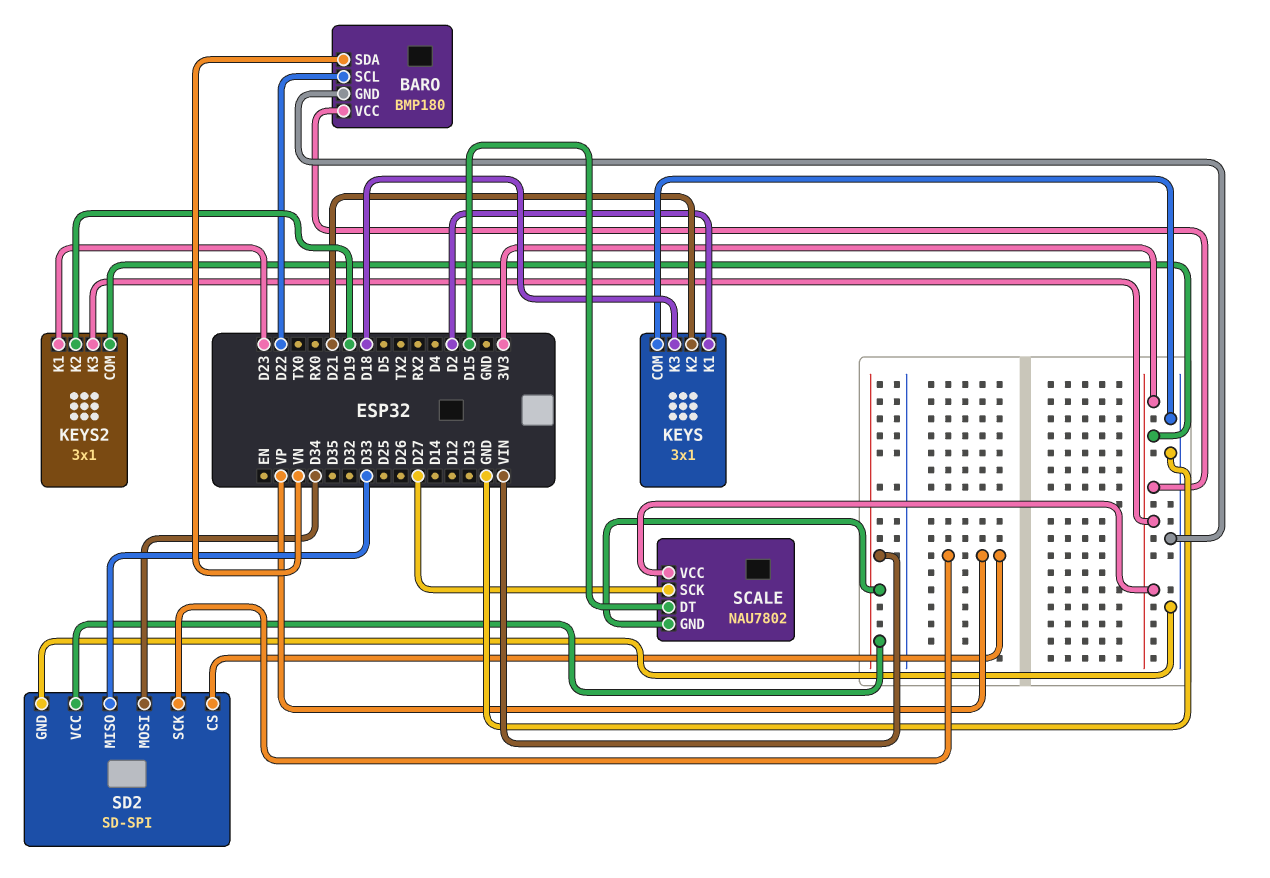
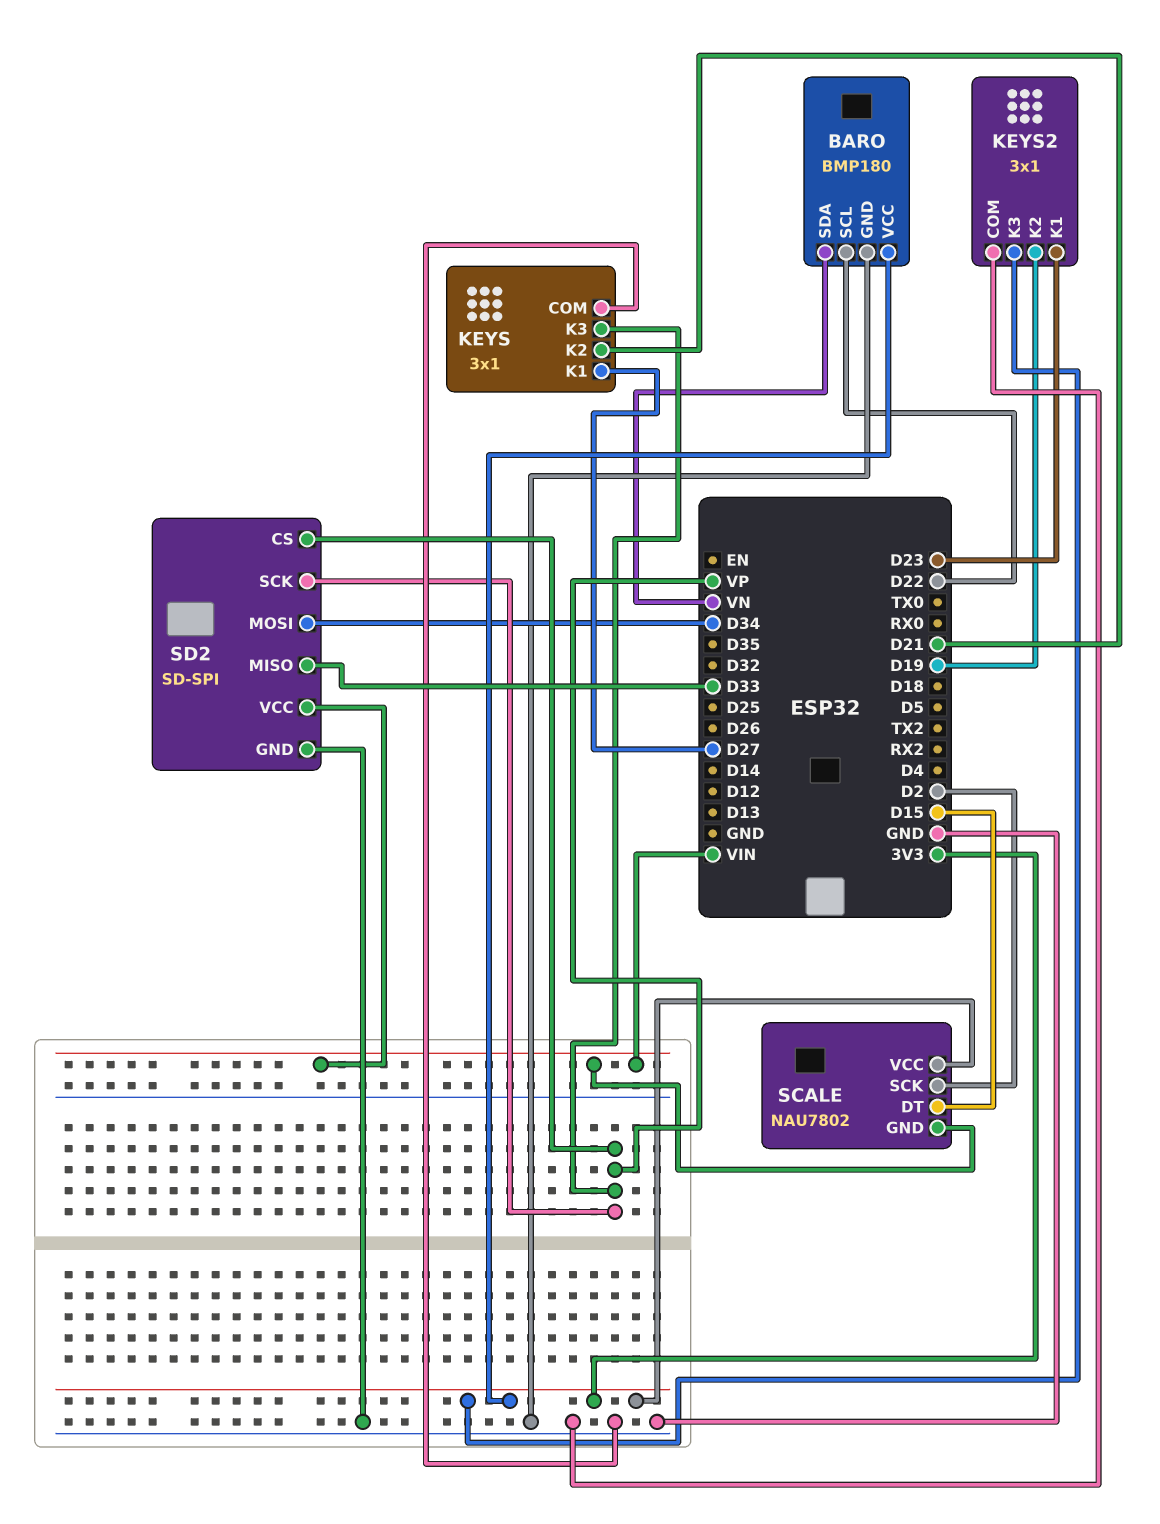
KEYS pin K1: D2 -> D27
KEYS pin K3: D18 -> VP
KEYS2 pin COM: 3V3 -> GND
SCALE pin SCK: D27 -> D2

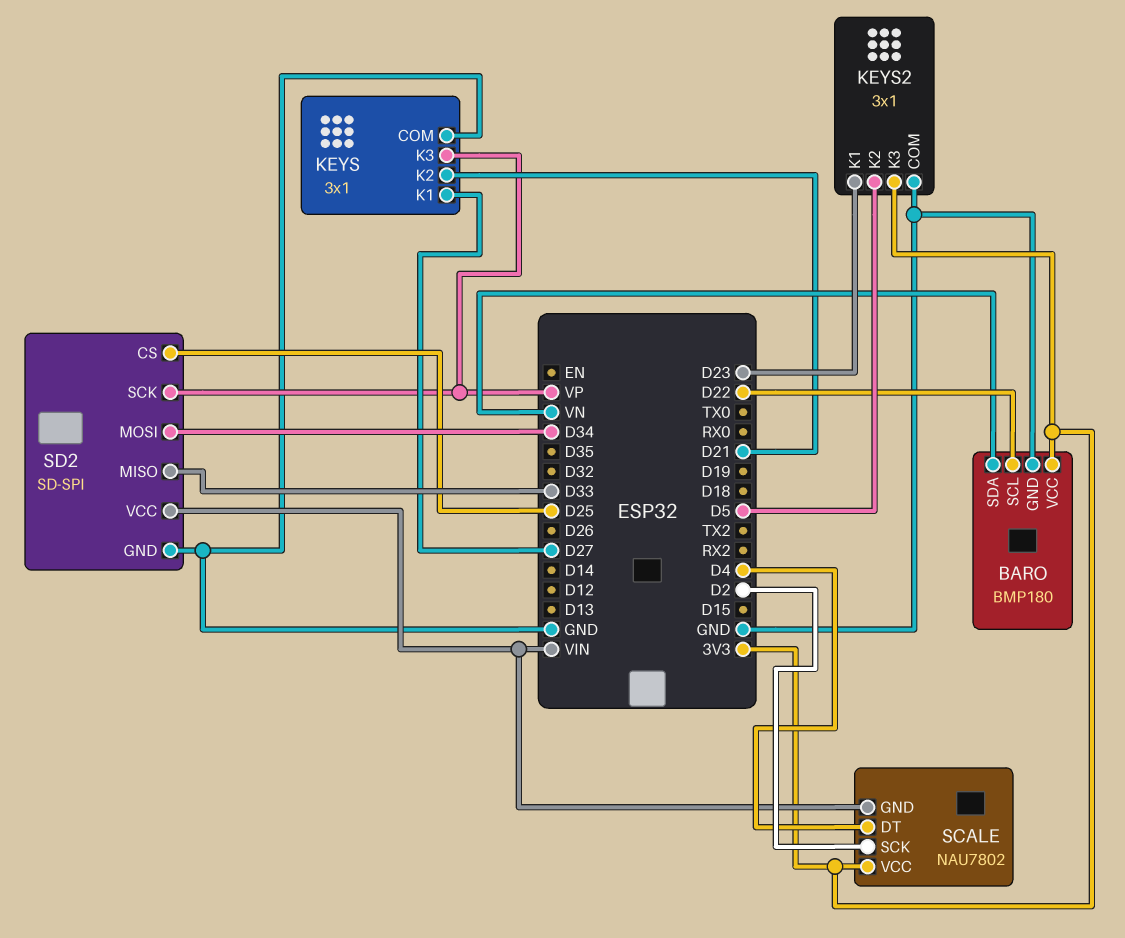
KEYS2 pin K2: D19 -> D5
SCALE pin DT: D15 -> D4
SD2 pin CS: VP -> D25

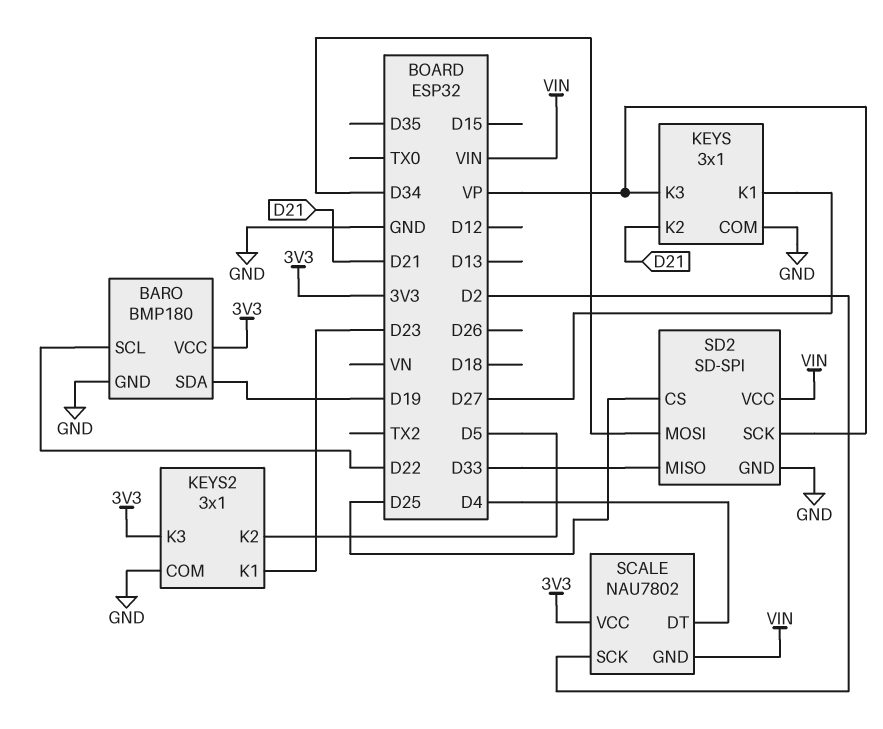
BARO pin SDA: VN -> D19

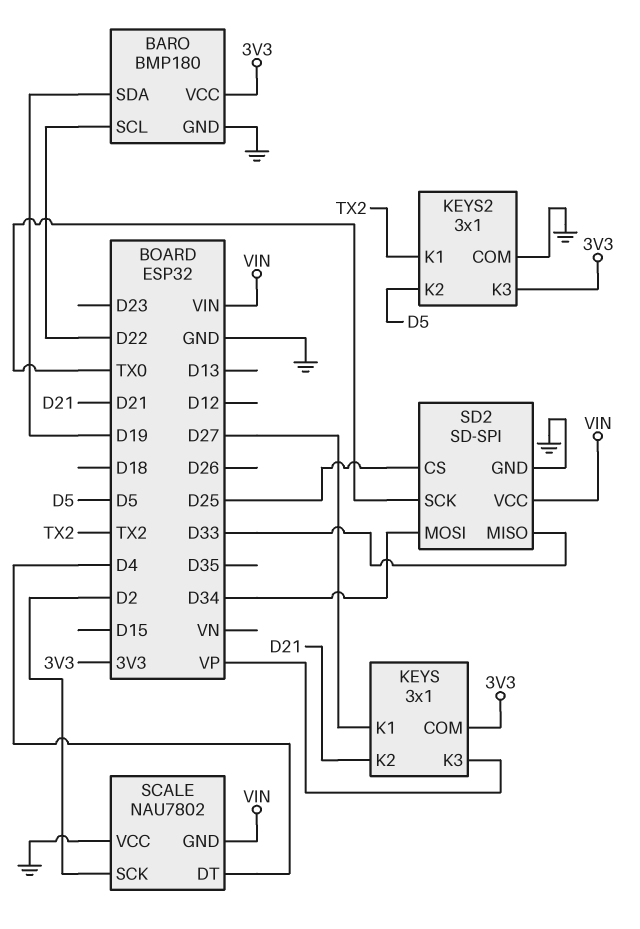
KEYS pin COM: GND -> 3V3
KEYS2 pin K1: D23 -> TX2
SCALE pin VCC: 3V3 -> GND
SD2 pin SCK: VP -> TX0

